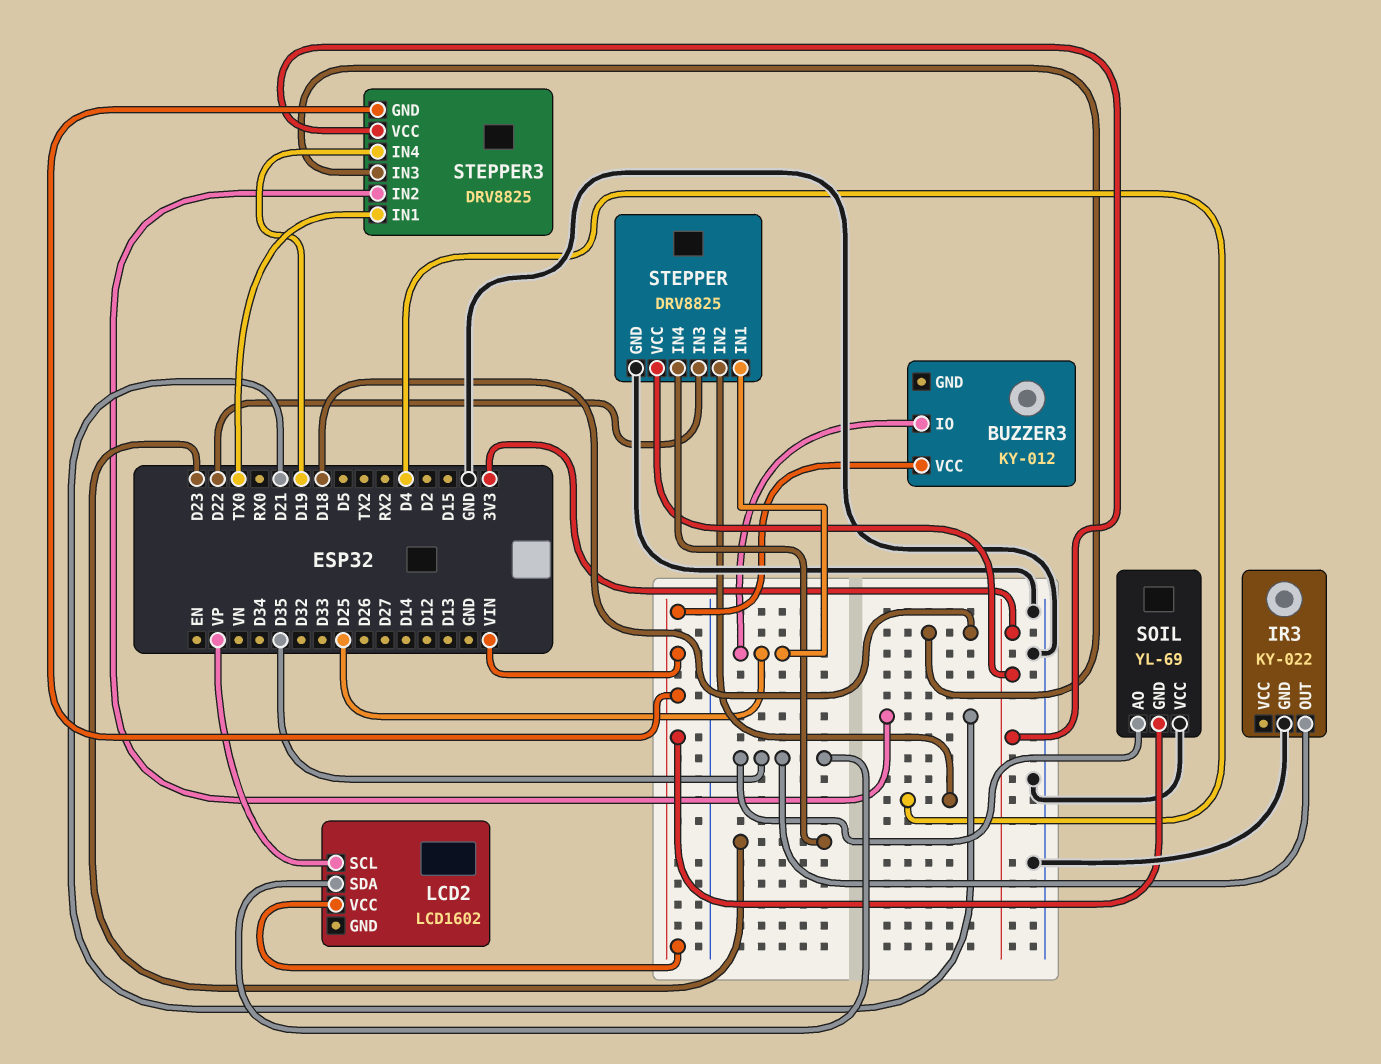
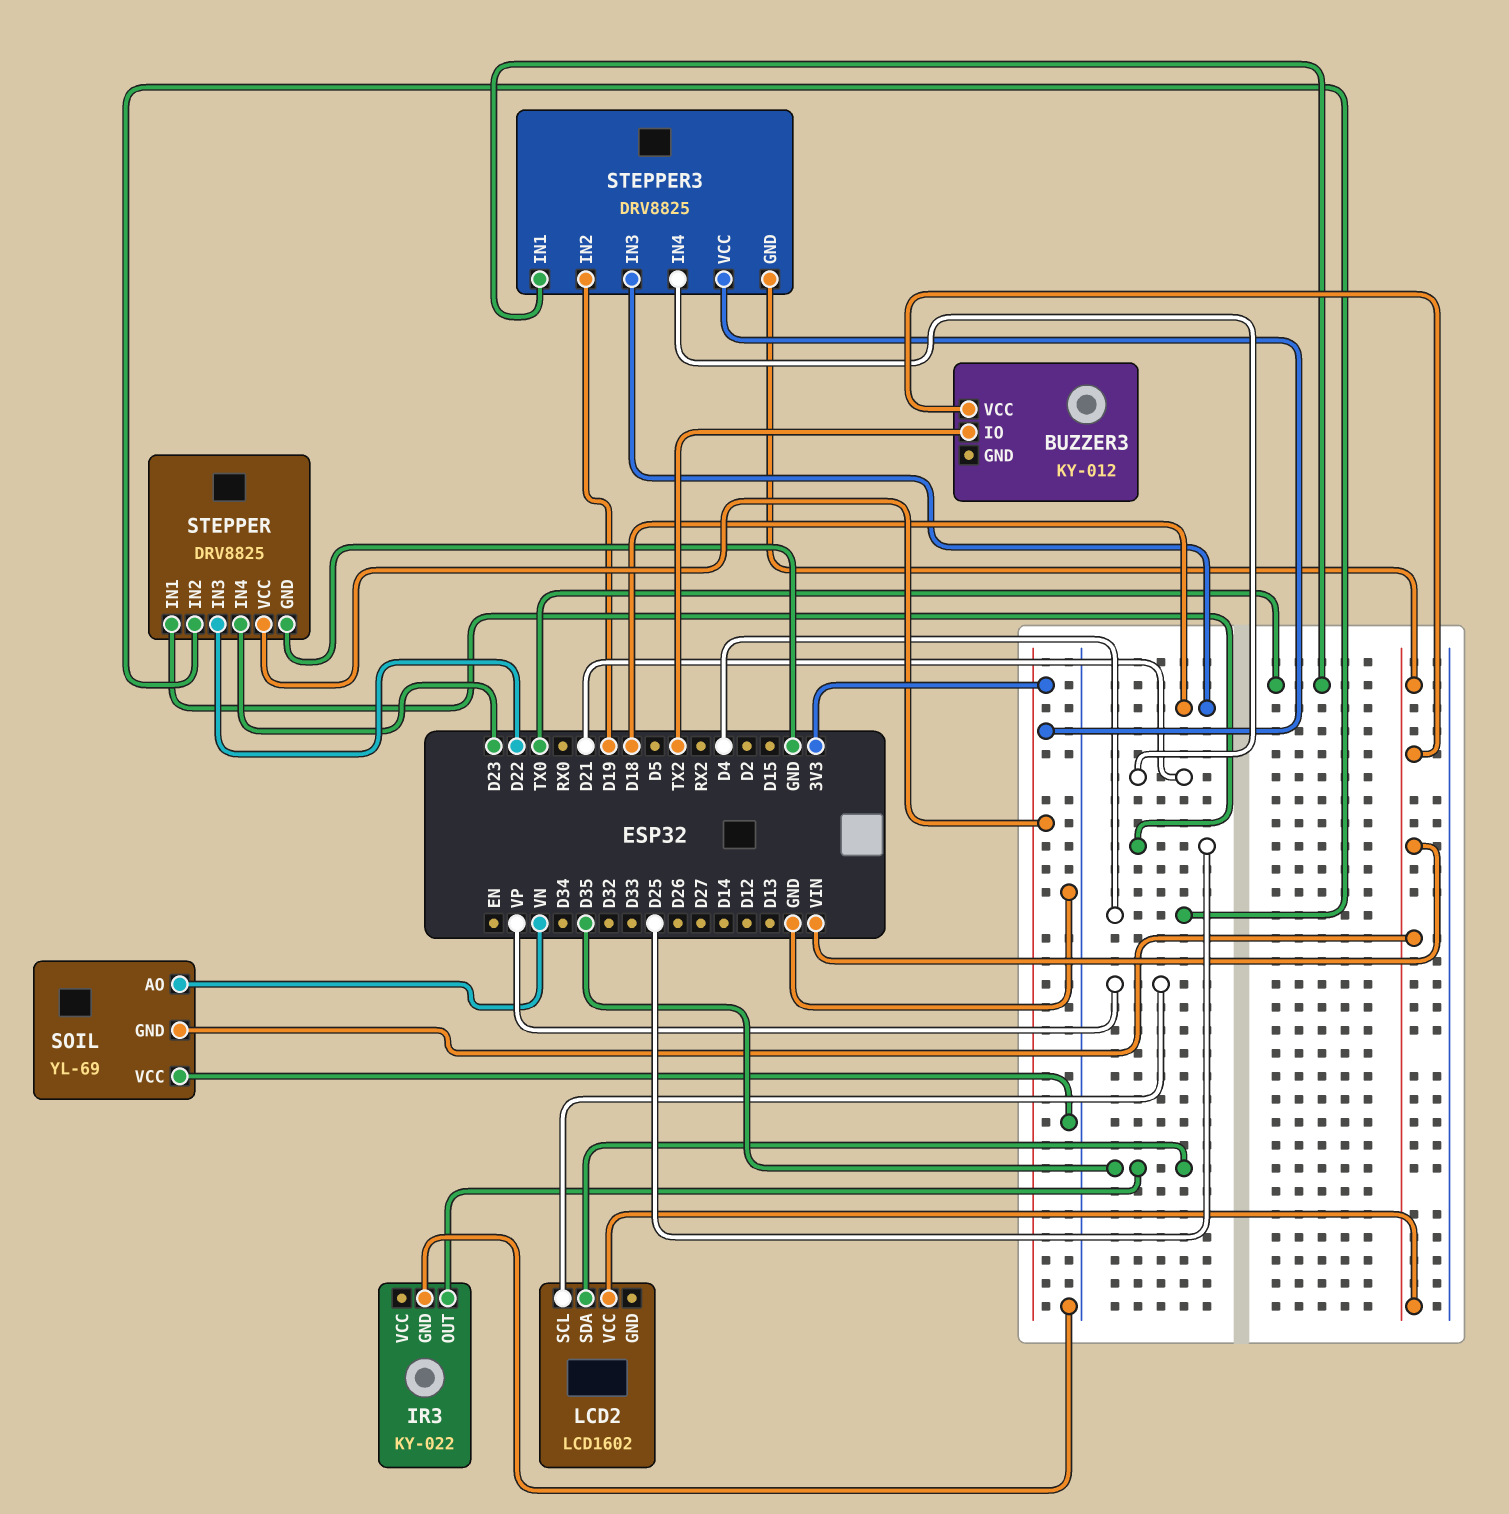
BUZZER3 pin IO: D25 -> TX2
SOIL pin AO: D35 -> VN
STEPPER3 pin IN2: D21 -> D19
STEPPER3 pin IN4: D19 -> D21

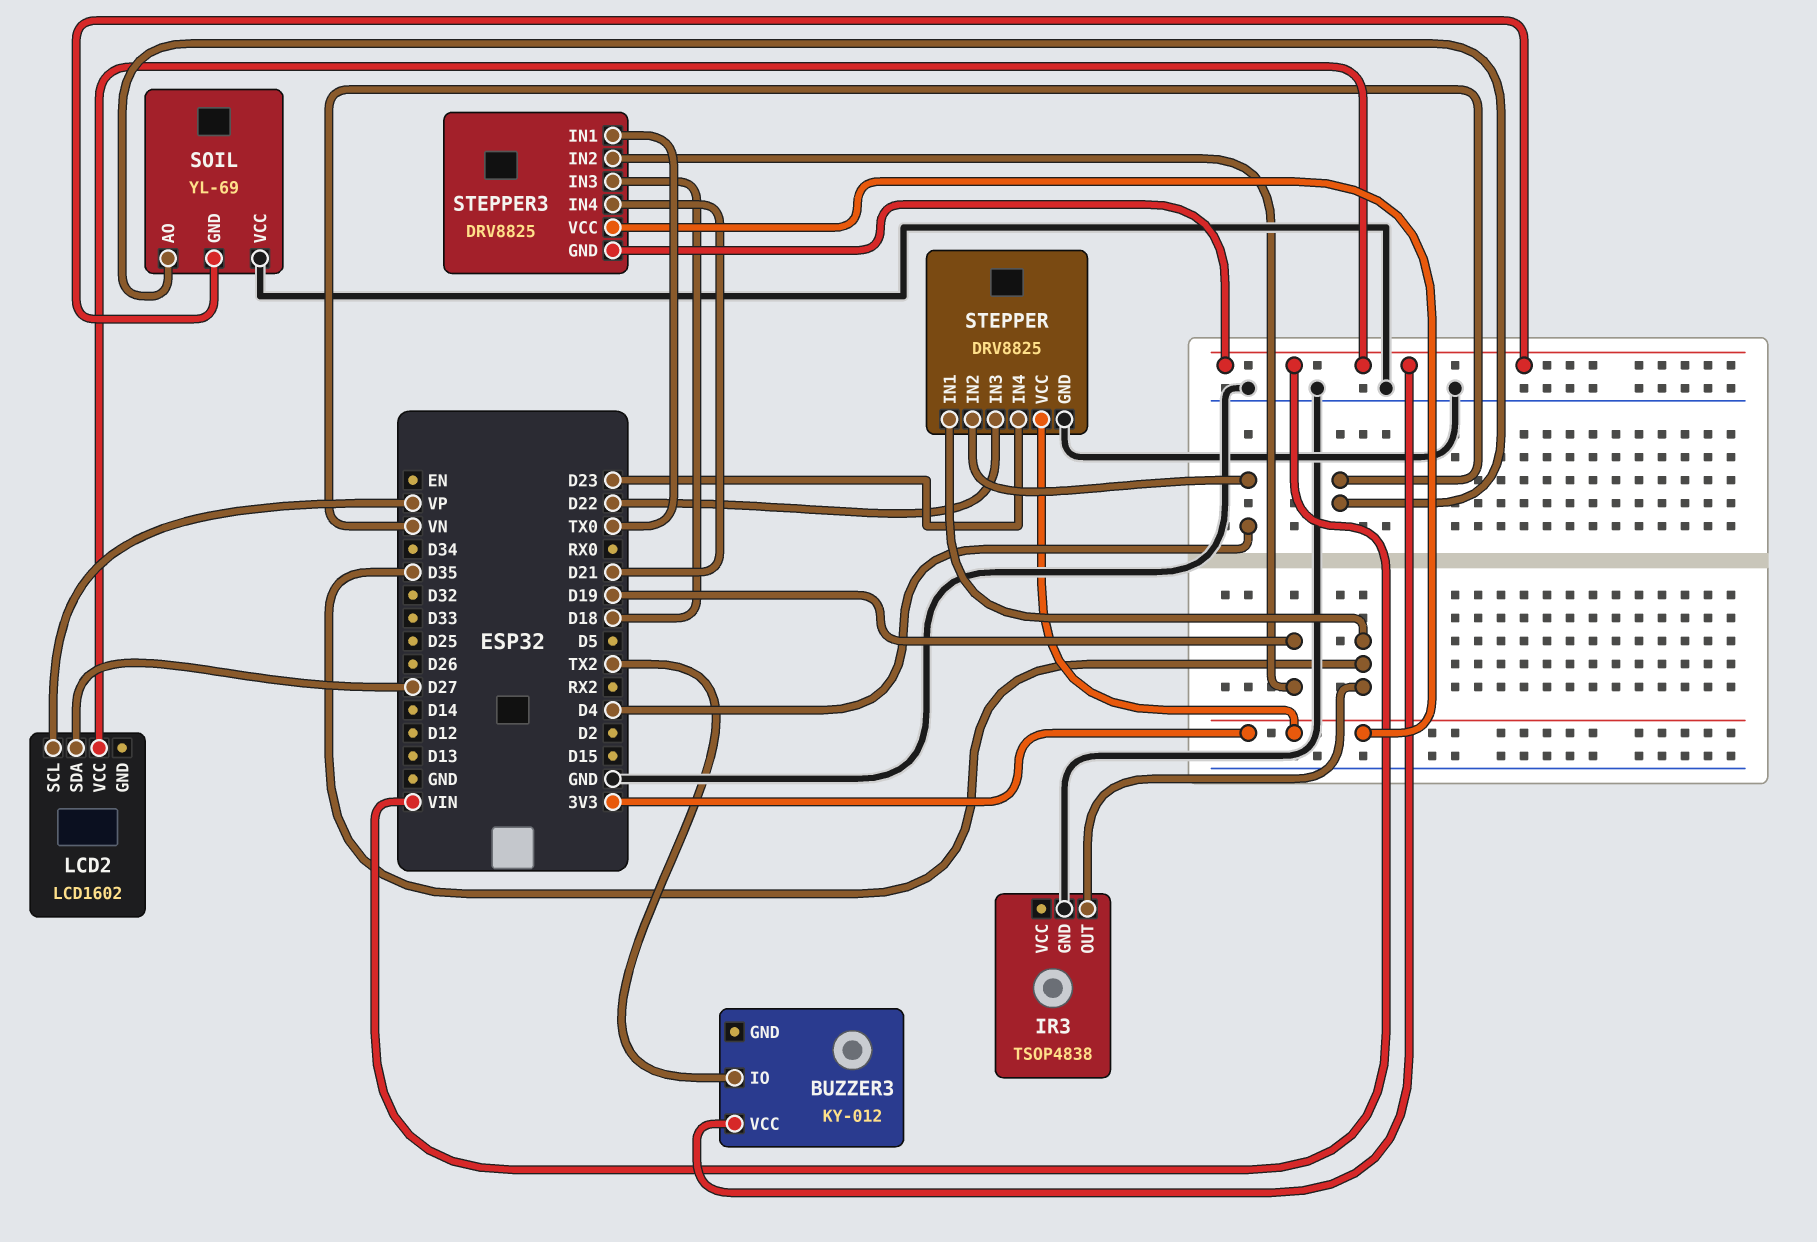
IR3: KY-022 -> TSOP4838
LCD2 pin SDA: D35 -> D27
STEPPER pin IN1: D25 -> D35

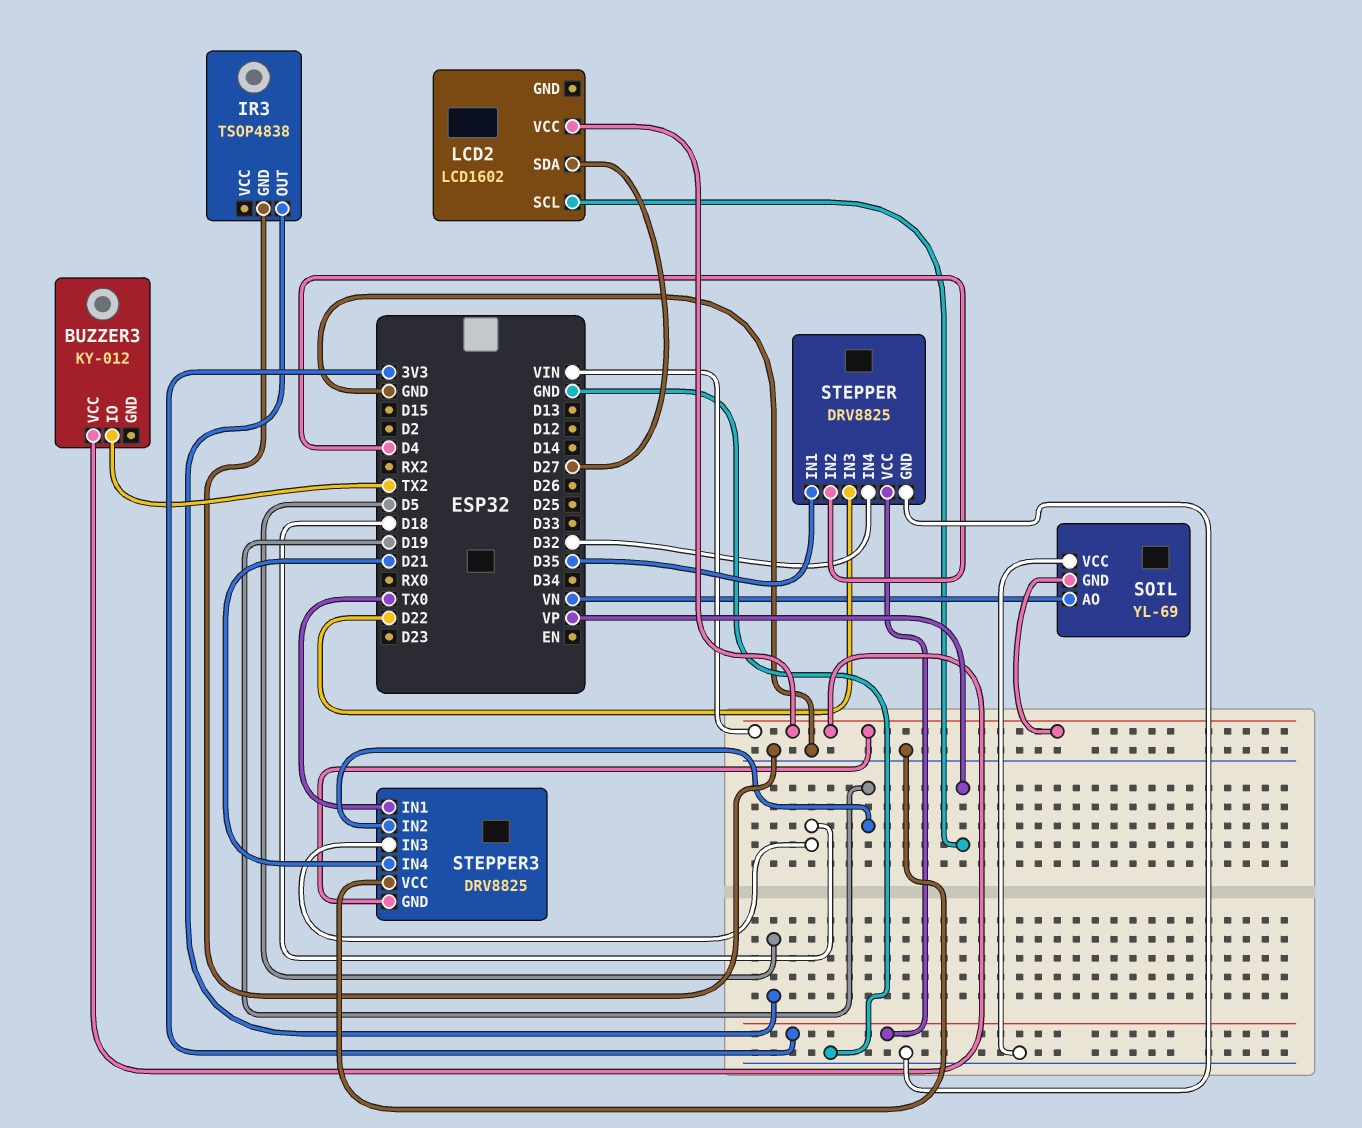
IR3 pin OUT: D35 -> D5
STEPPER pin IN4: D23 -> D32
STEPPER3 pin VCC: 3V3 -> GND

